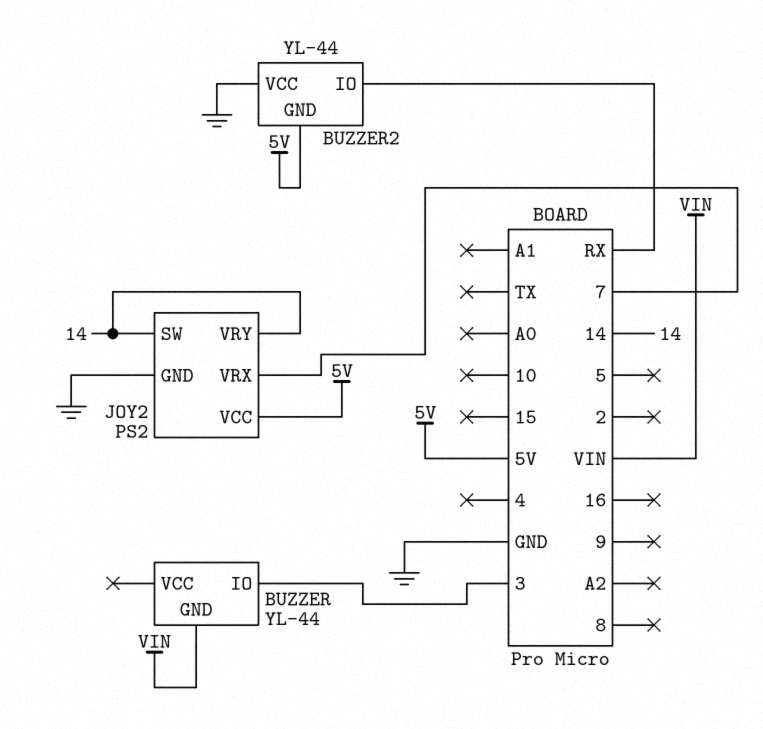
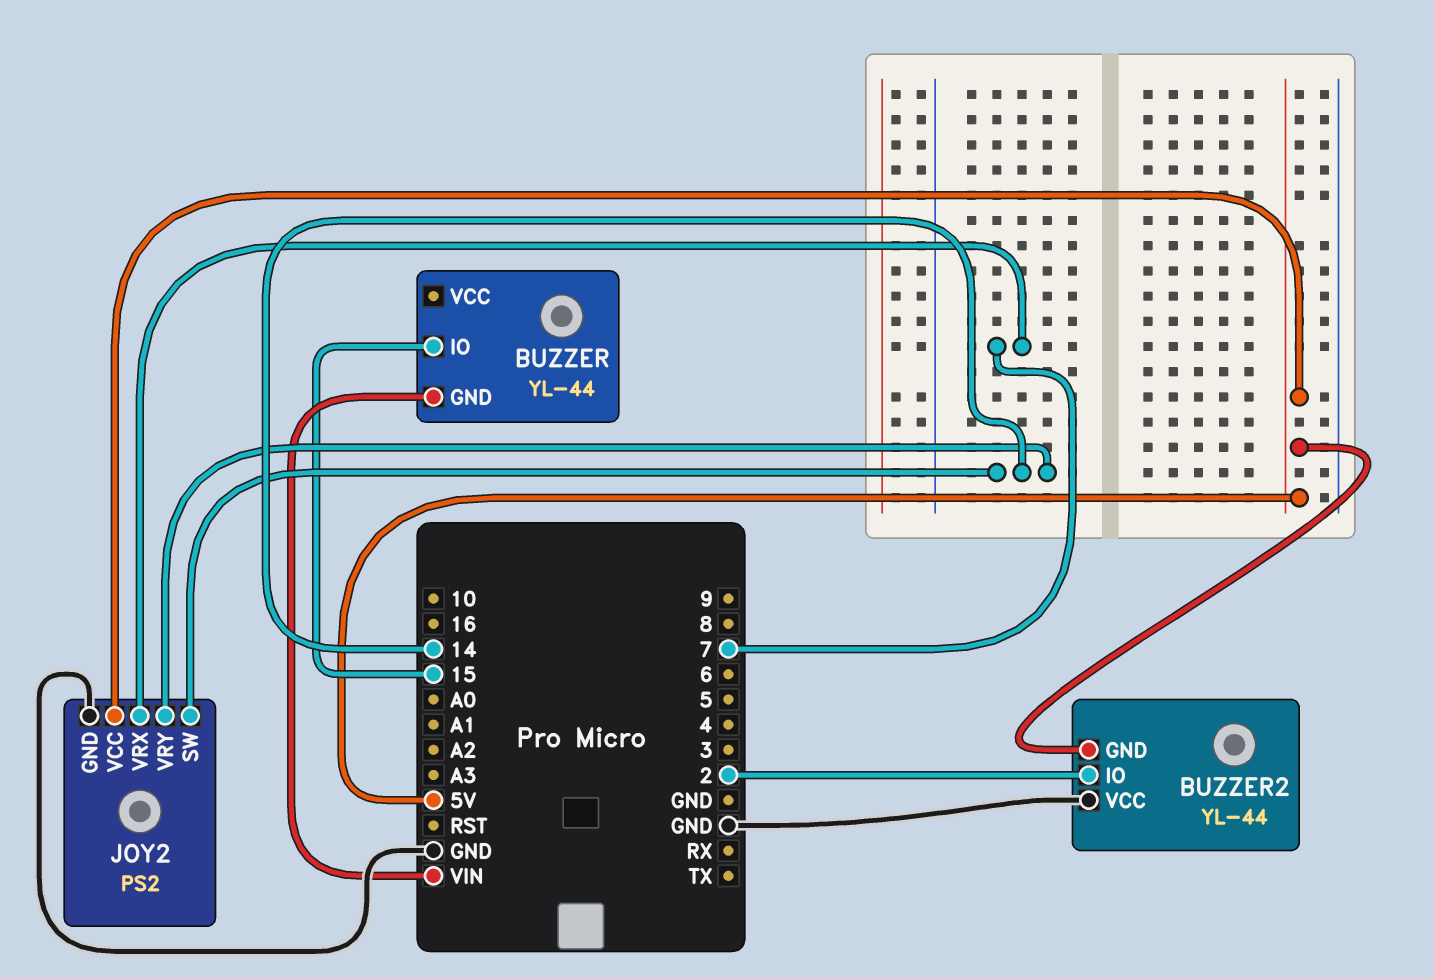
BUZZER pin IO: 3 -> 15
BUZZER2 pin IO: RX -> 2

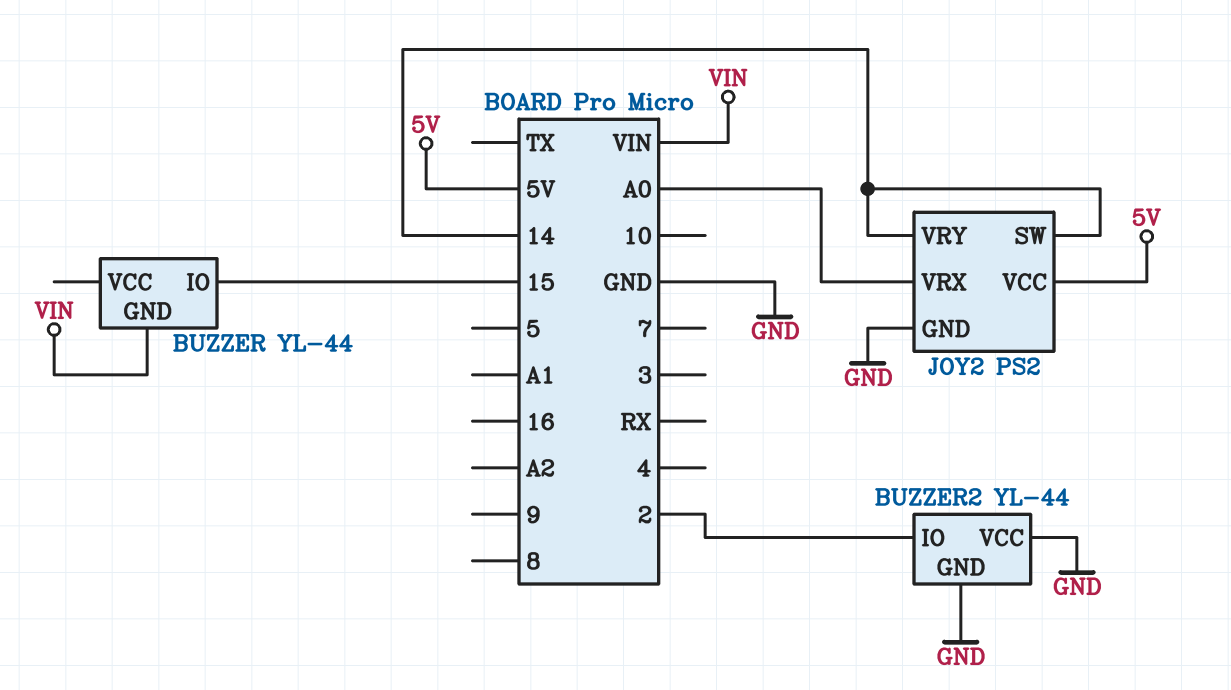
BUZZER2 pin GND: 5V -> GND
JOY2 pin VRX: 7 -> A0

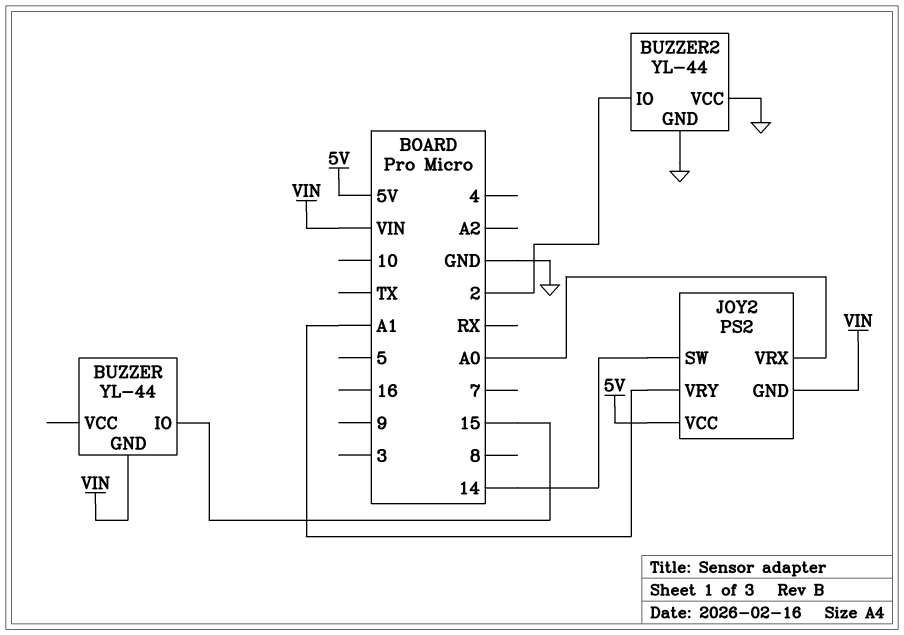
JOY2 pin GND: GND -> VIN
JOY2 pin VRY: 14 -> A1

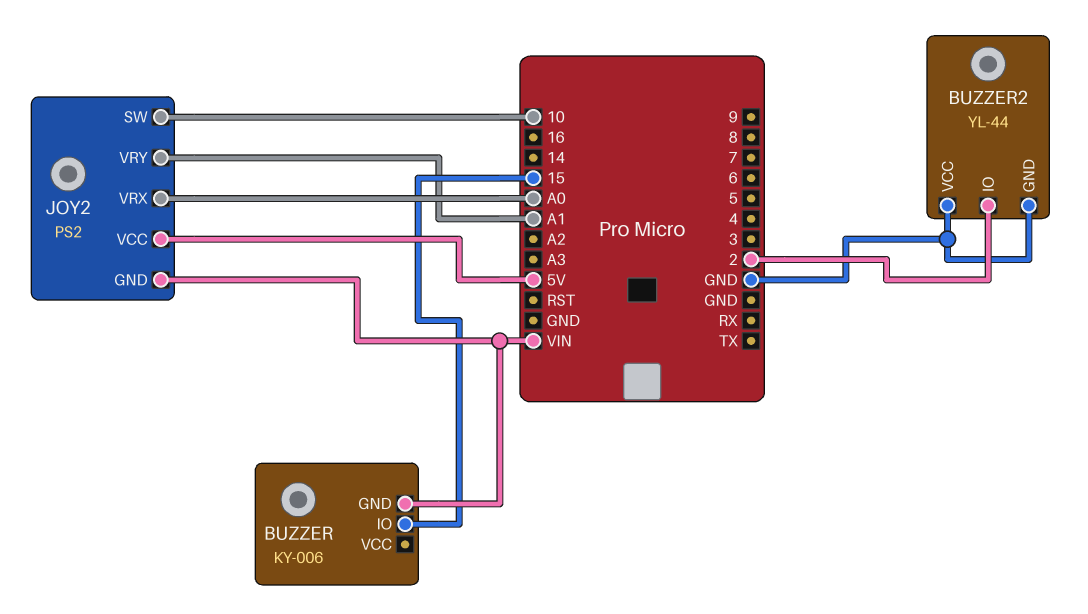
BUZZER: YL-44 -> KY-006
JOY2 pin SW: 14 -> 10

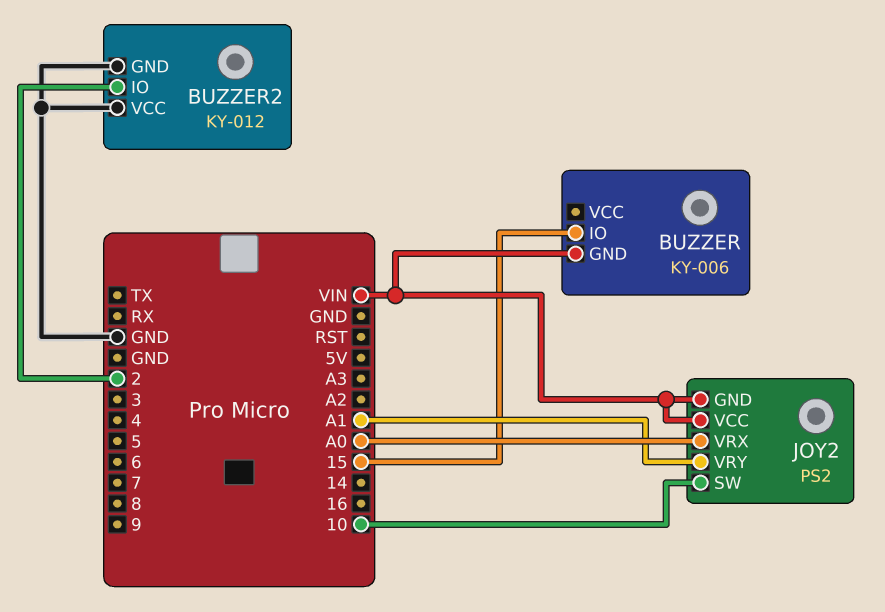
BUZZER2: YL-44 -> KY-012
JOY2 pin VCC: 5V -> VIN

